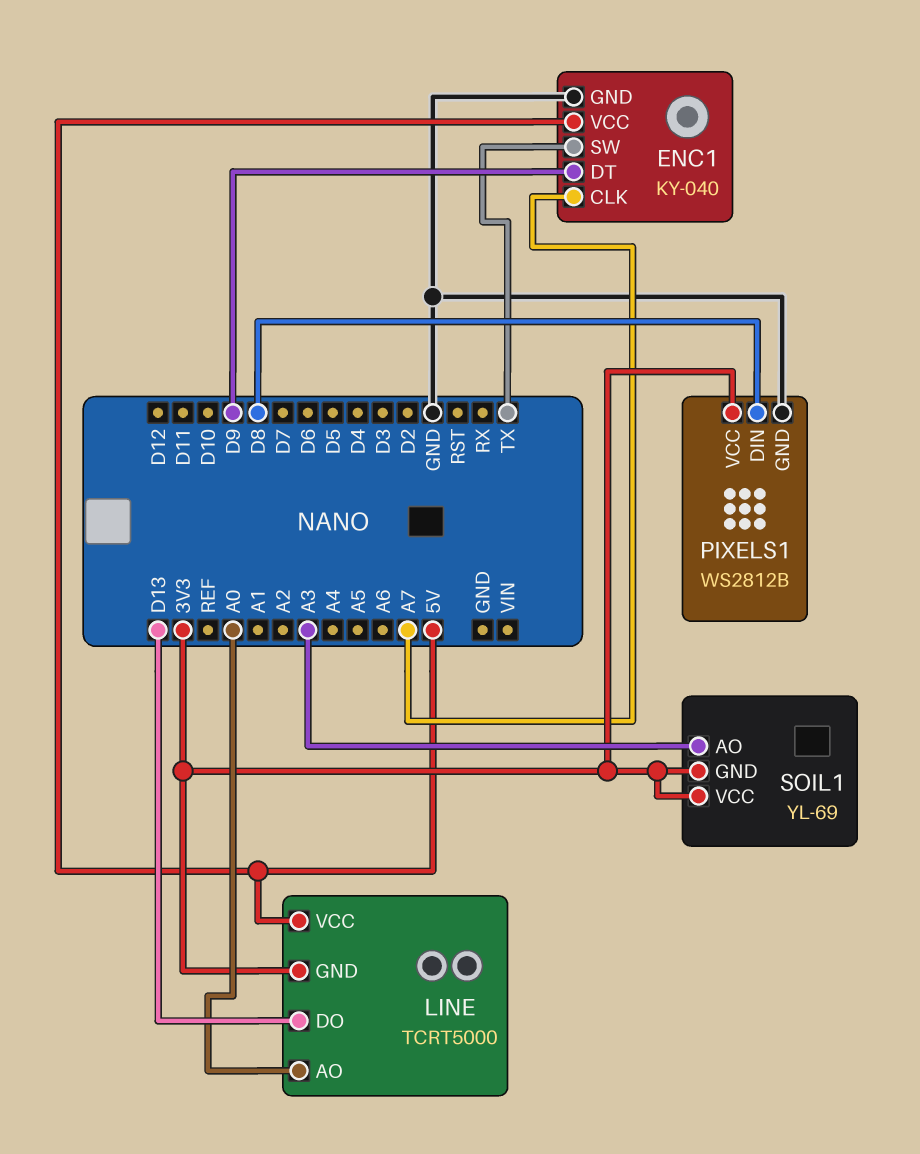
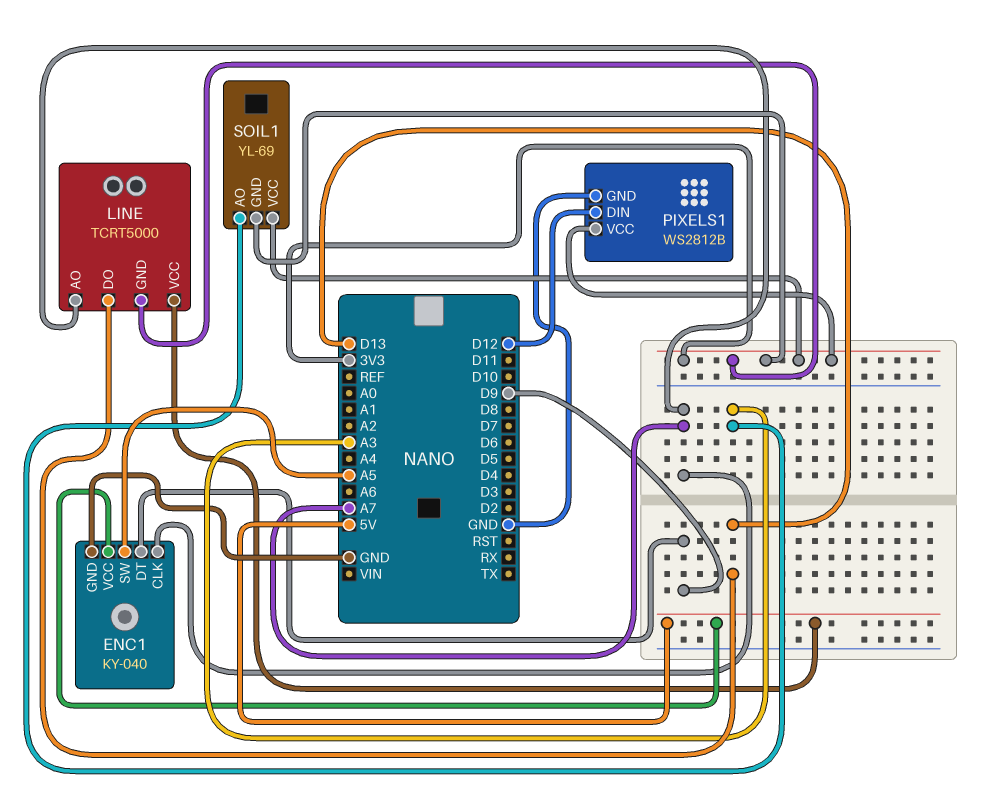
ENC1 pin SW: TX -> A5
LINE pin AO: A0 -> A7
PIXELS1 pin DIN: D8 -> D12

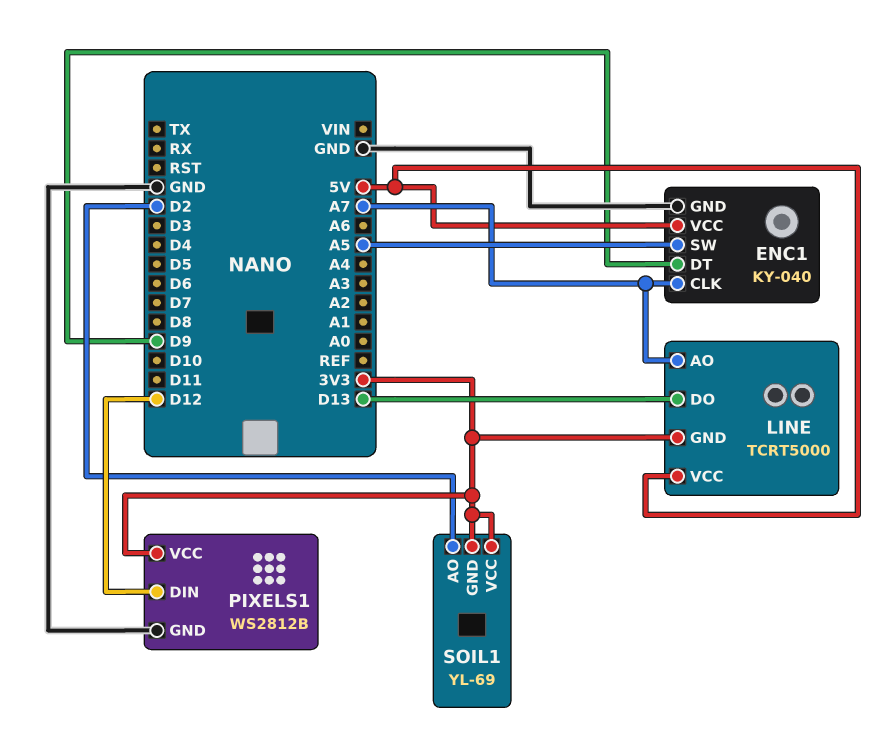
SOIL1 pin AO: A3 -> D2

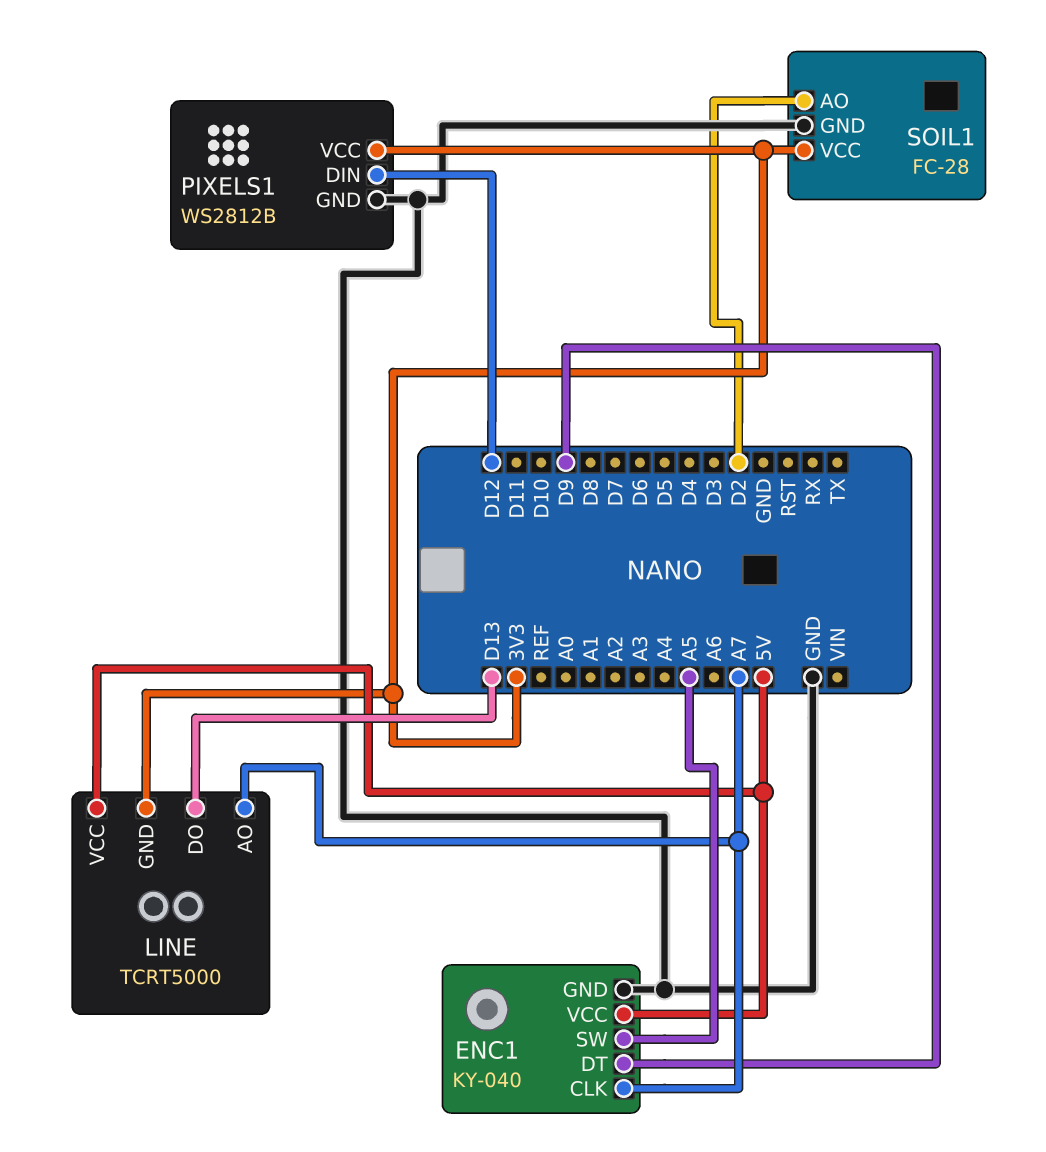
SOIL1: YL-69 -> FC-28
SOIL1 pin GND: 3V3 -> GND

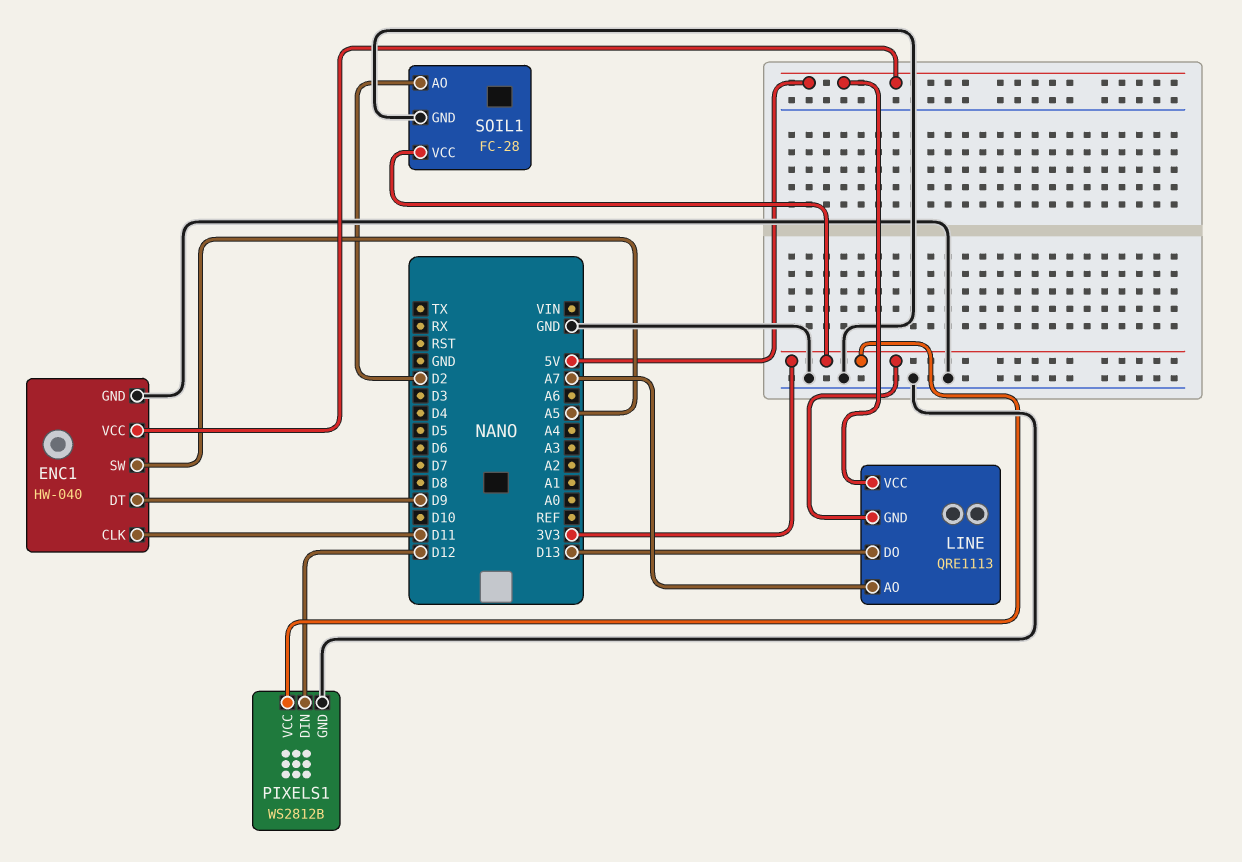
ENC1: KY-040 -> HW-040
ENC1 pin CLK: A7 -> D11
LINE: TCRT5000 -> QRE1113

